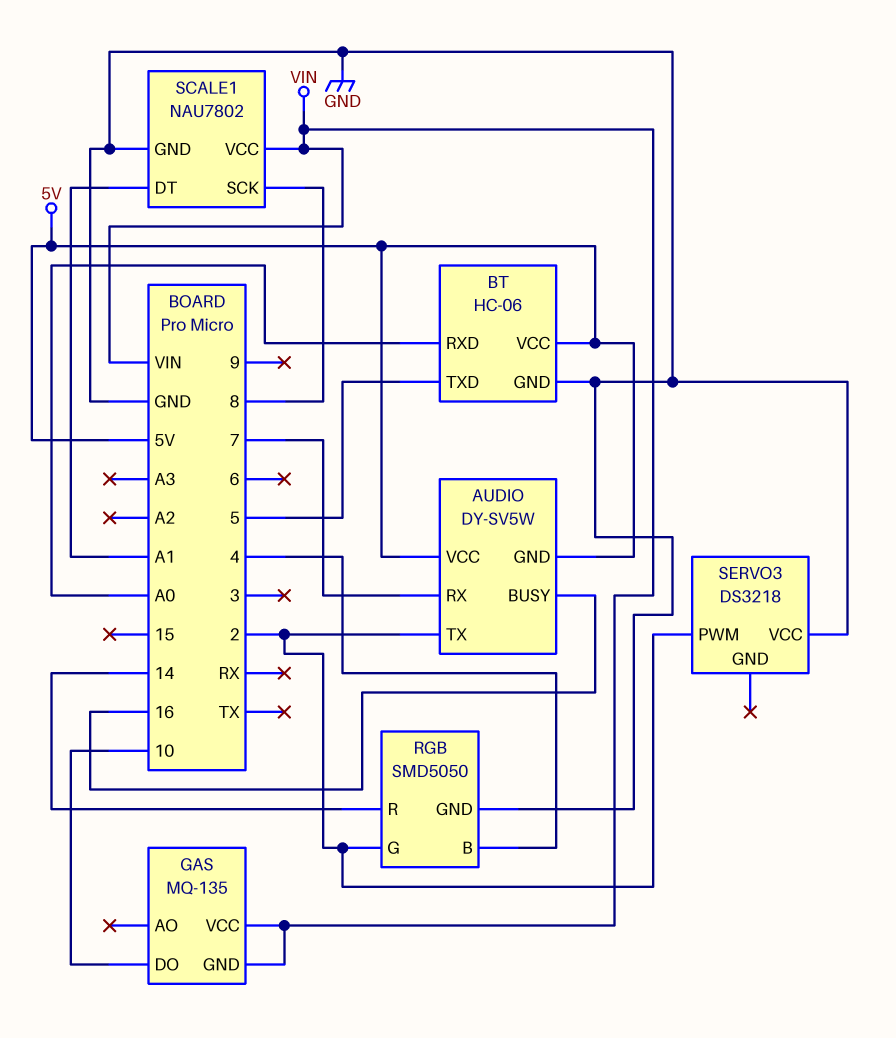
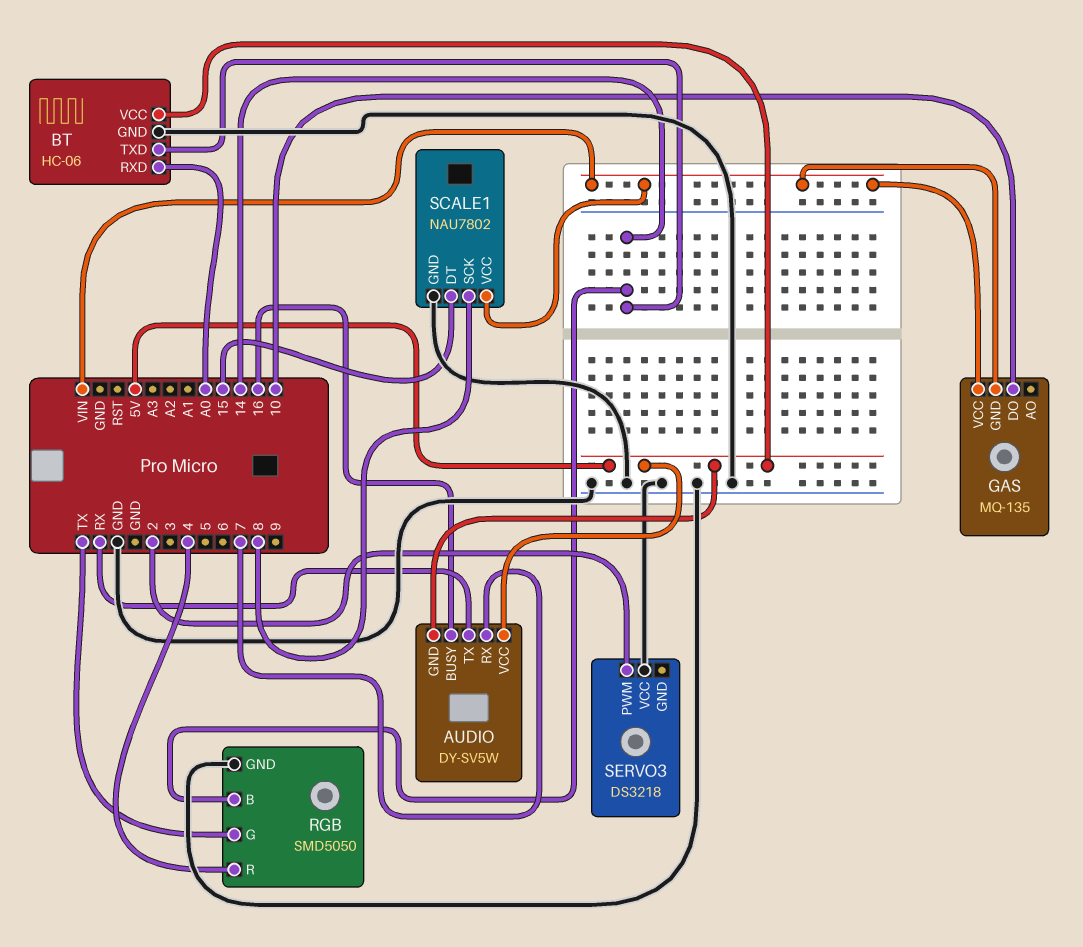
AUDIO pin TX: 2 -> RX
BT pin TXD: 5 -> 14
RGB pin B: 4 -> 14
RGB pin G: 2 -> TX
RGB pin R: 14 -> 4
SCALE1 pin DT: A1 -> 15

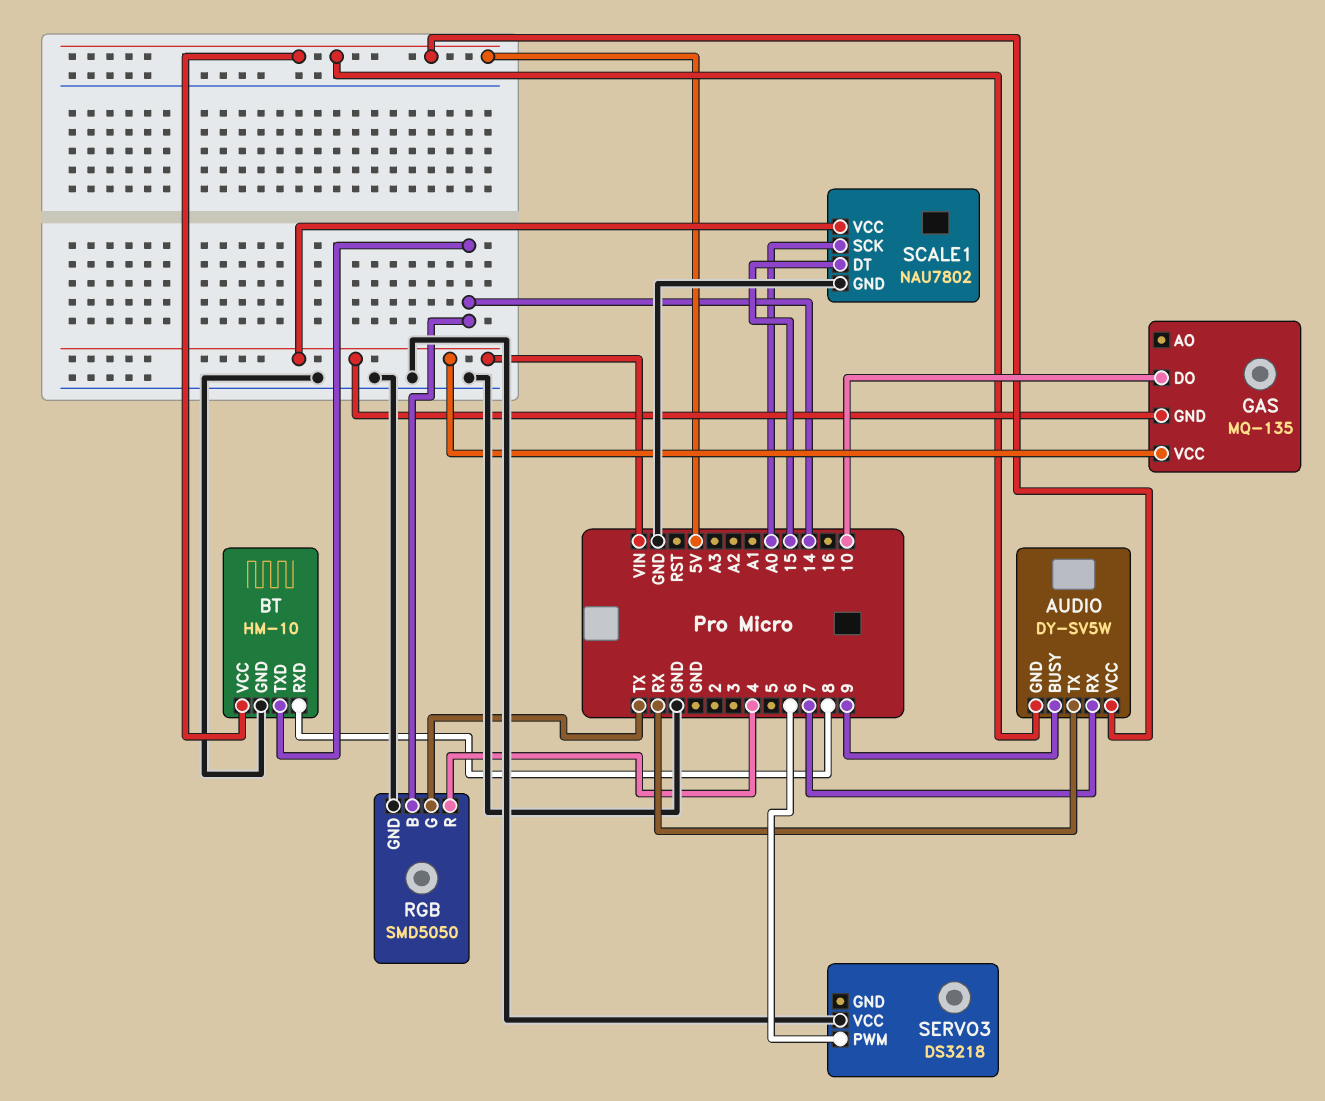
AUDIO pin BUSY: 16 -> 9
BT: HC-06 -> HM-10
BT pin RXD: A0 -> 8
SCALE1 pin SCK: 8 -> A0
SERVO3 pin PWM: 2 -> 6

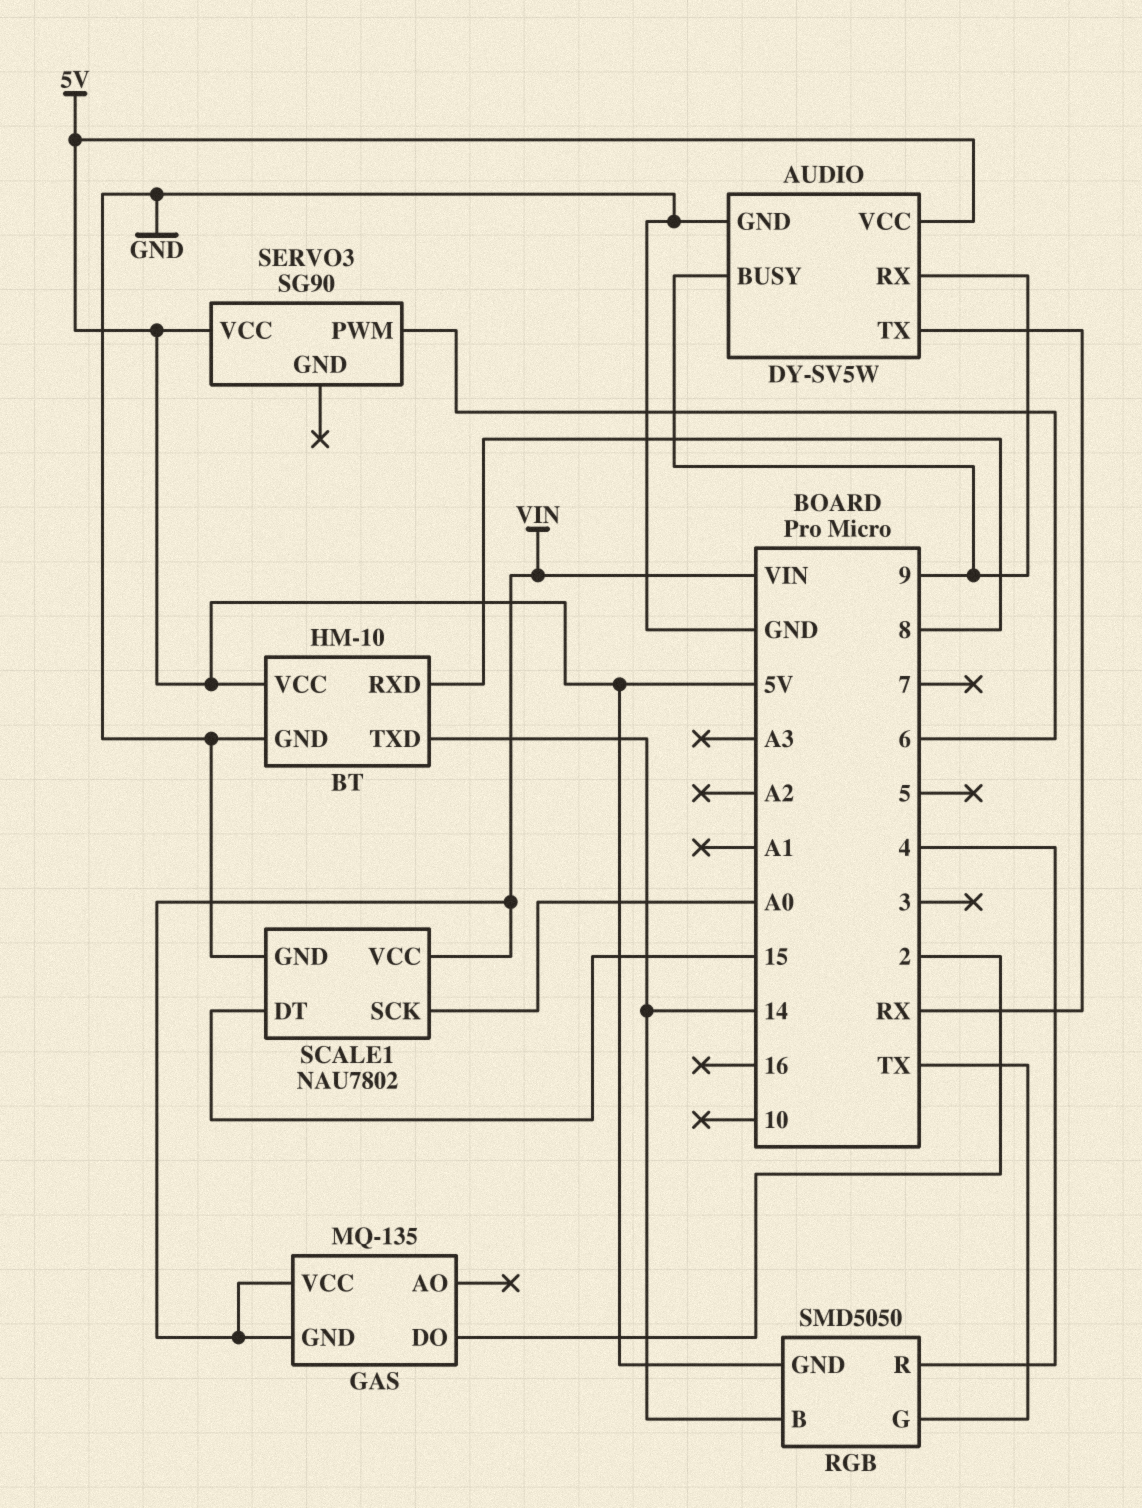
AUDIO pin GND: 5V -> GND
AUDIO pin RX: 7 -> 9
GAS pin DO: 10 -> 2
RGB pin GND: GND -> 5V
SERVO3: DS3218 -> SG90
SERVO3 pin VCC: GND -> 5V

